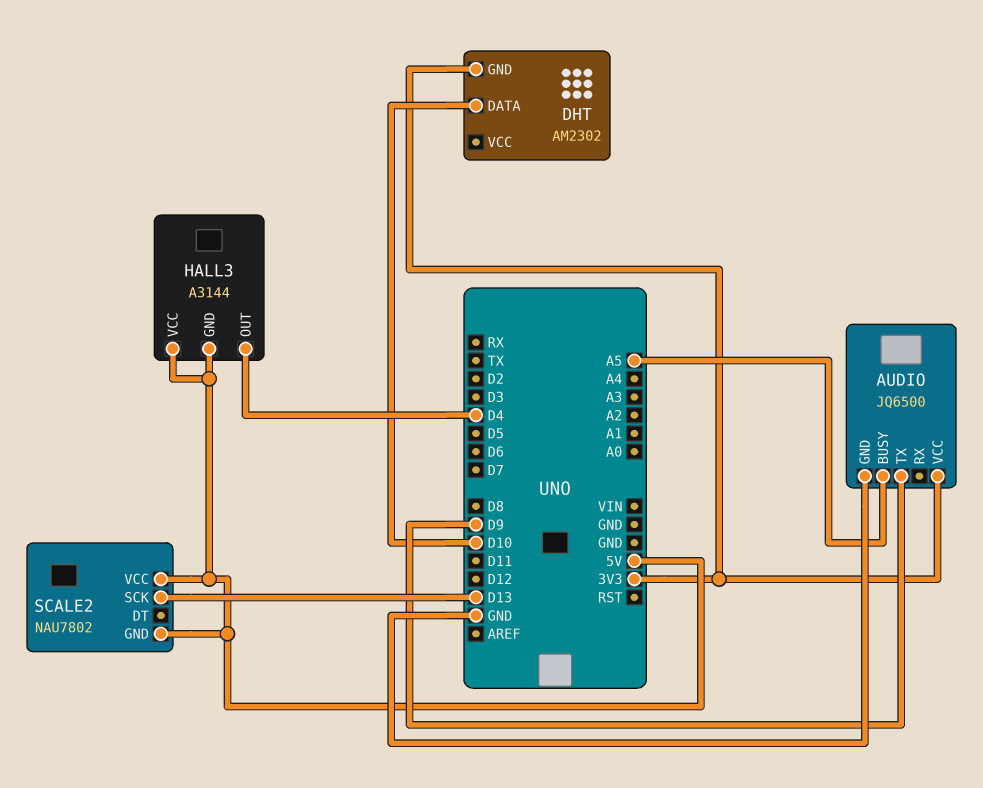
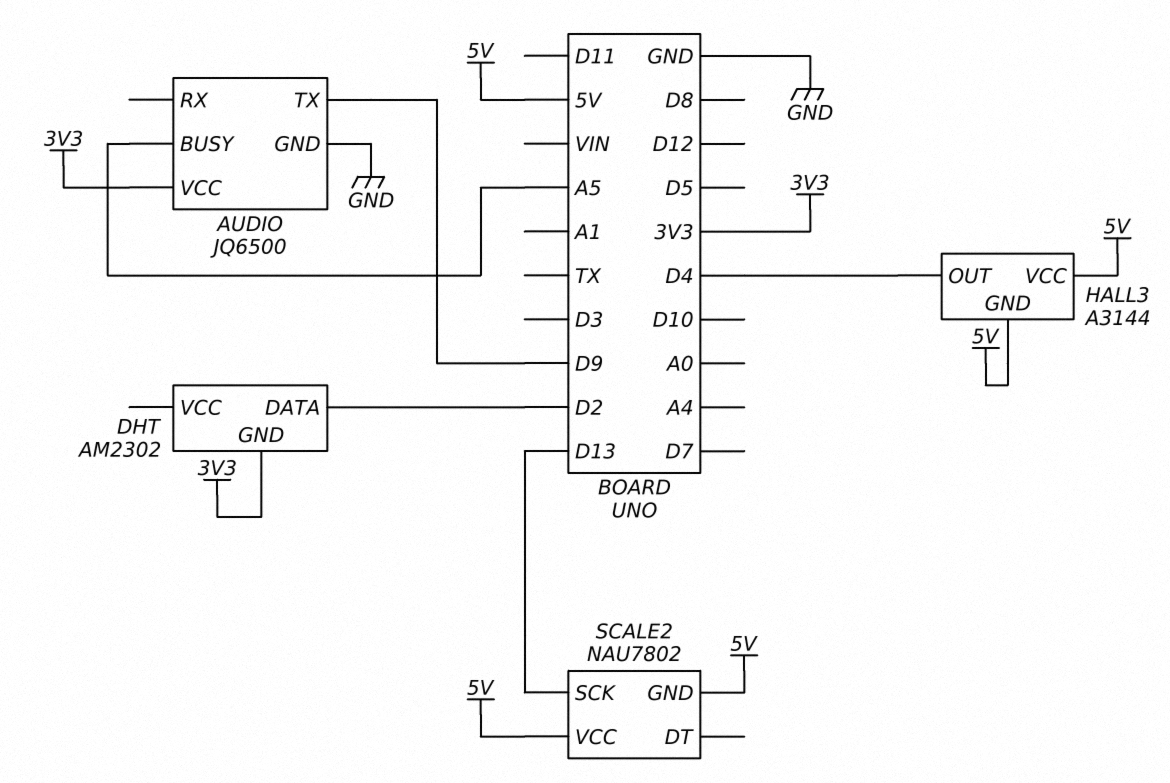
DHT pin DATA: D10 -> D2

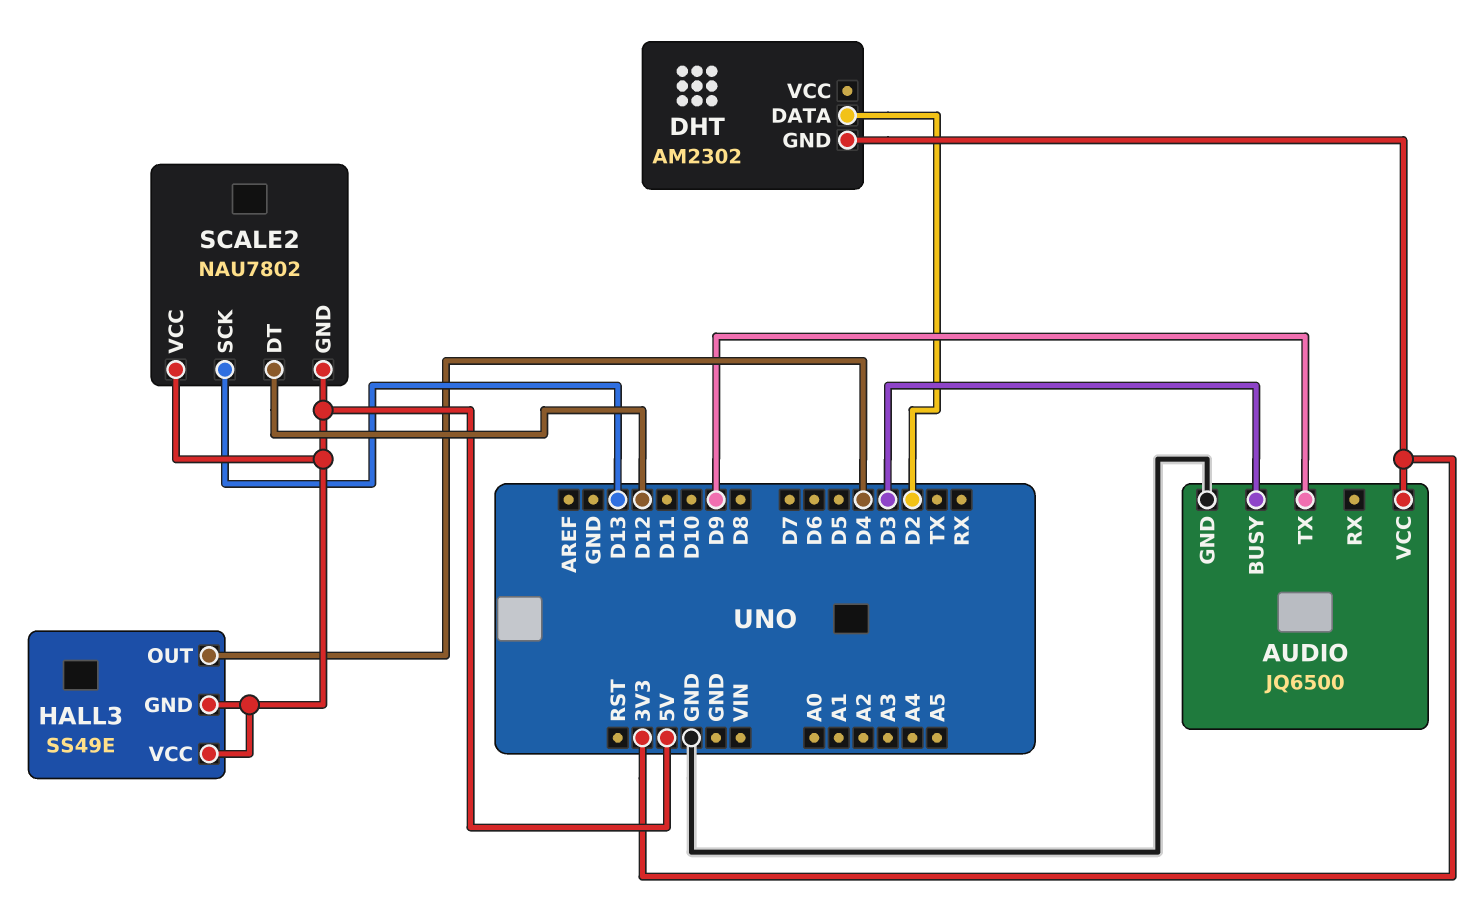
AUDIO pin BUSY: A5 -> D3
HALL3: A3144 -> SS49E
SCALE2 pin DT: none -> D12

